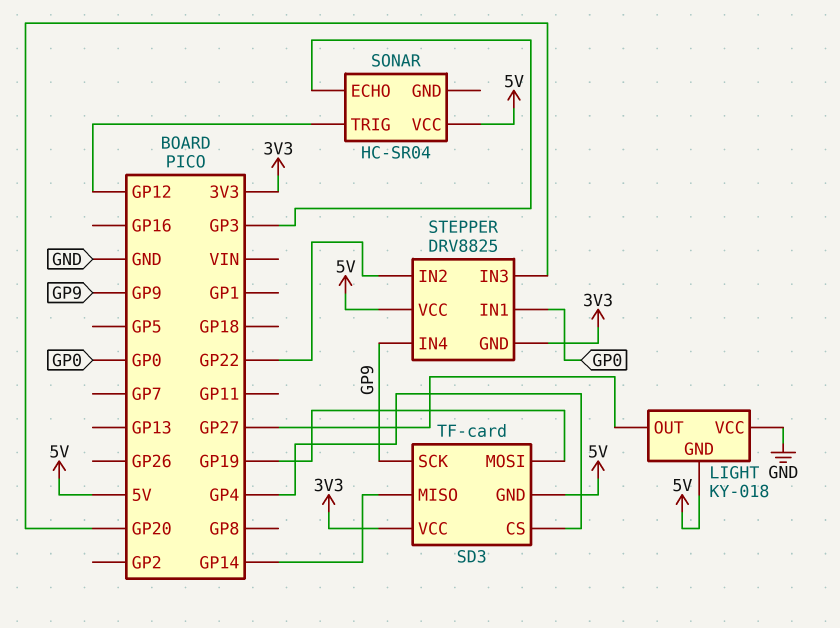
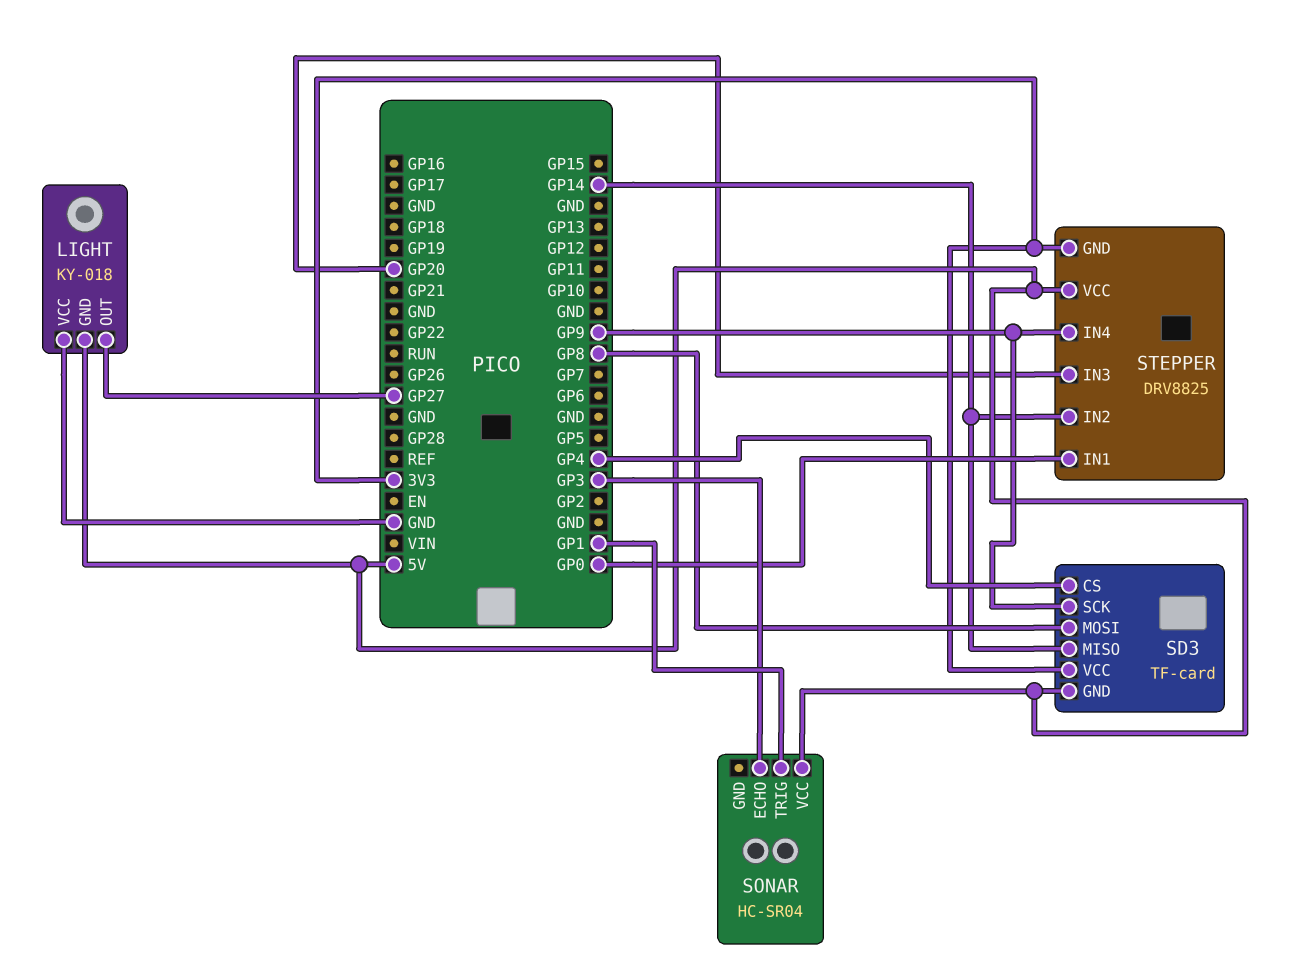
SD3 pin MOSI: GP19 -> GP8
SONAR pin TRIG: GP12 -> GP1
STEPPER pin IN2: GP22 -> GP14

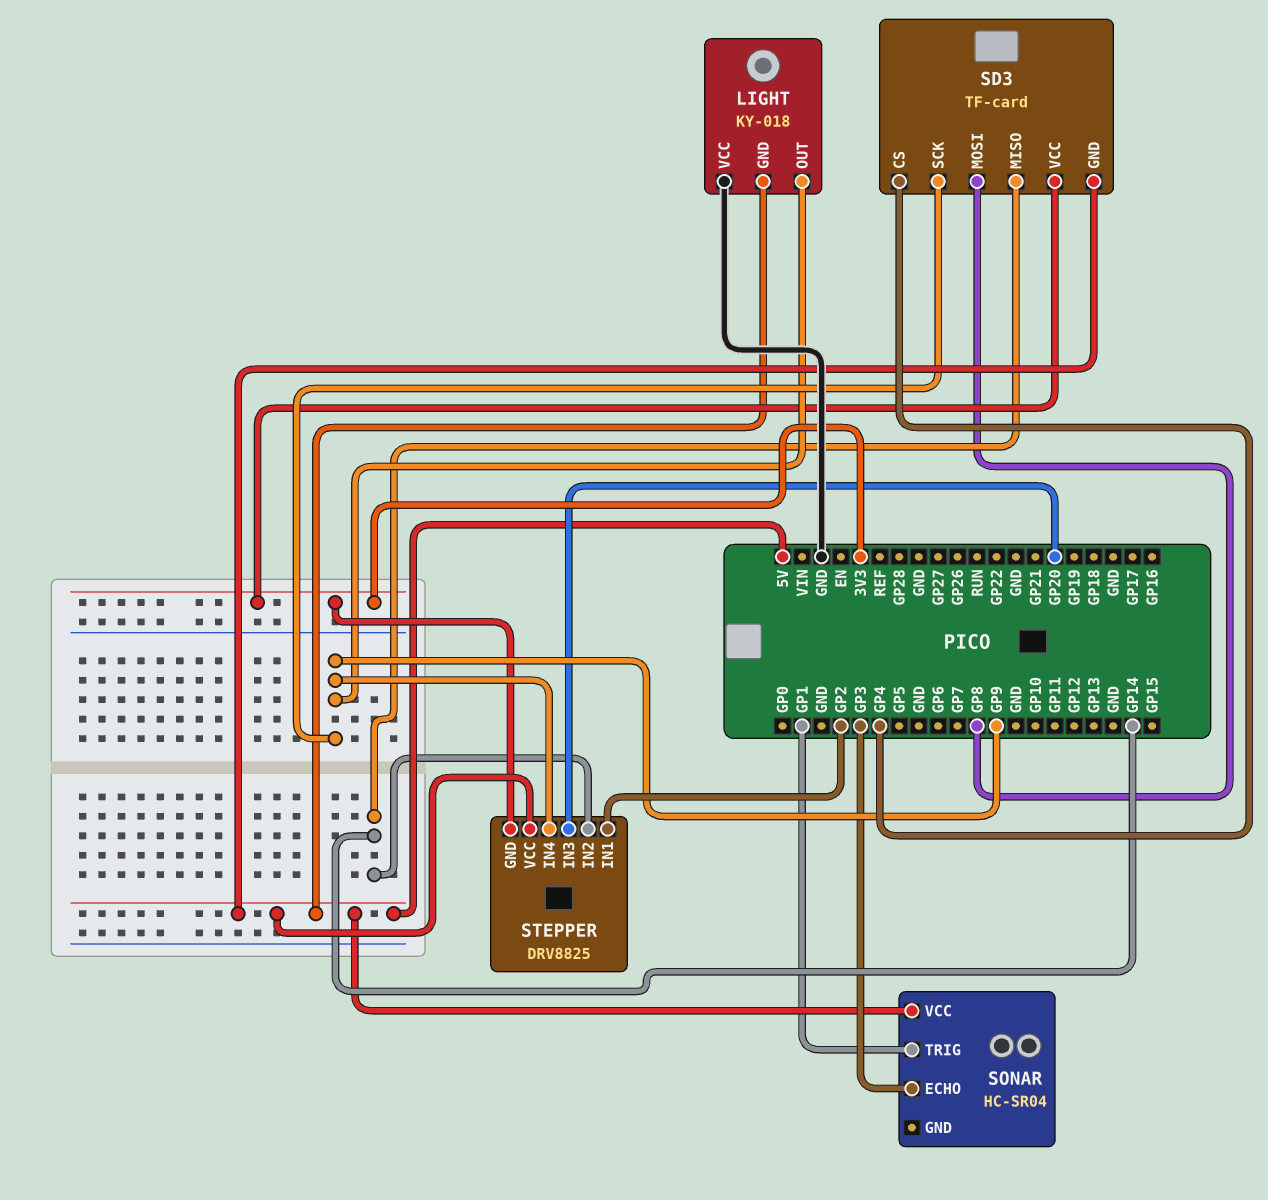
LIGHT pin OUT: GP27 -> GP9
STEPPER pin IN1: GP0 -> GP2

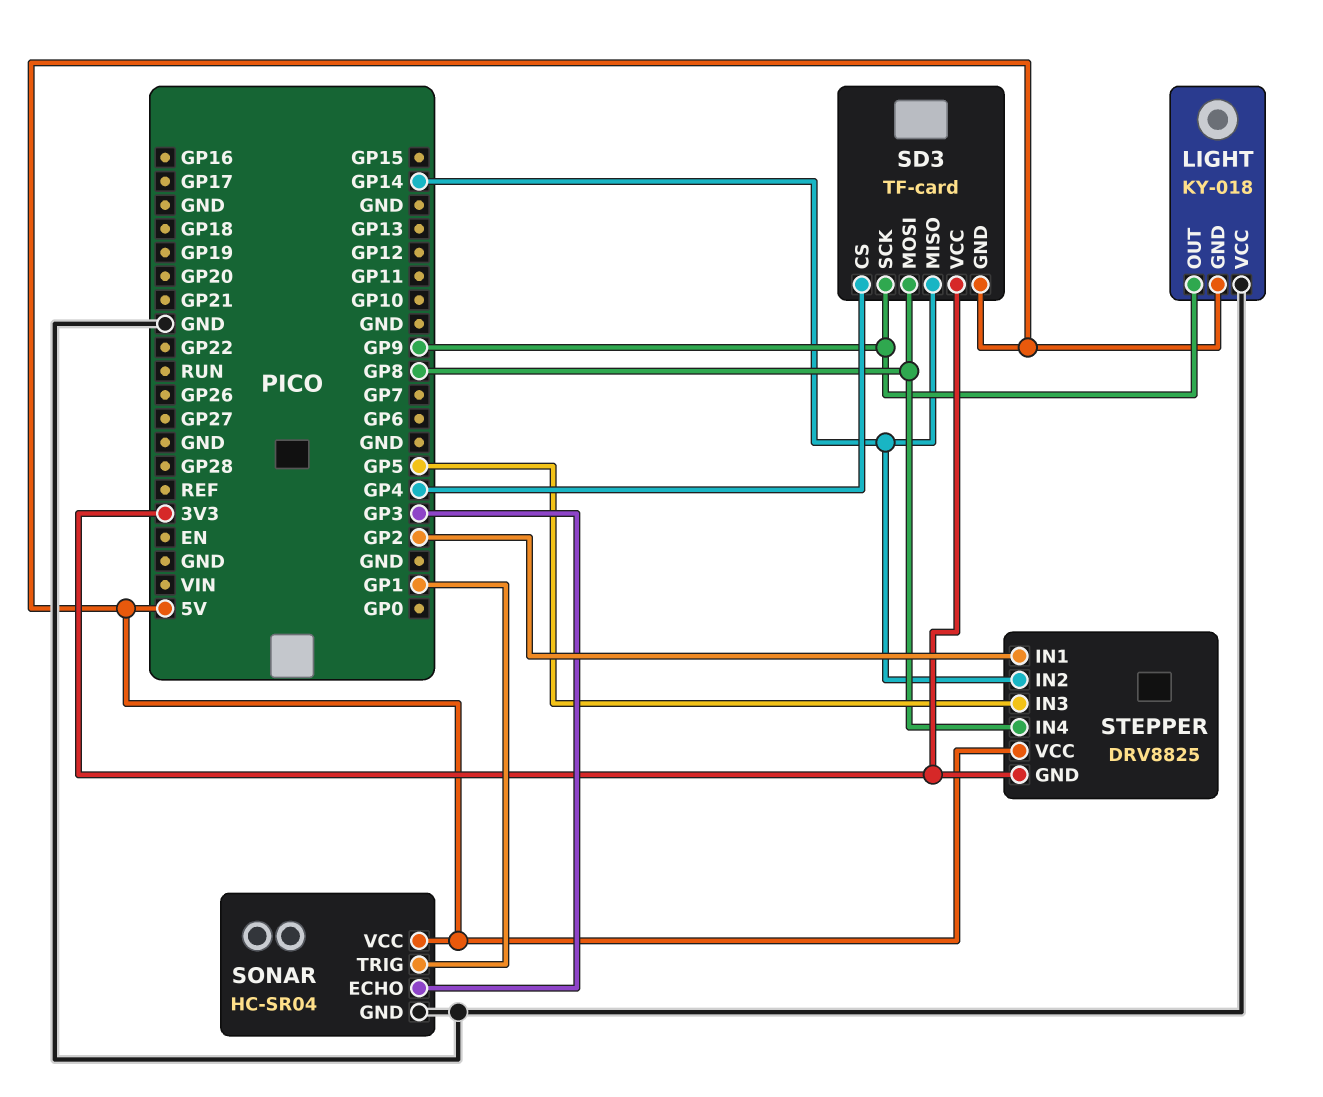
SONAR pin GND: none -> GND
STEPPER pin IN3: GP20 -> GP5
STEPPER pin IN4: GP9 -> GP8

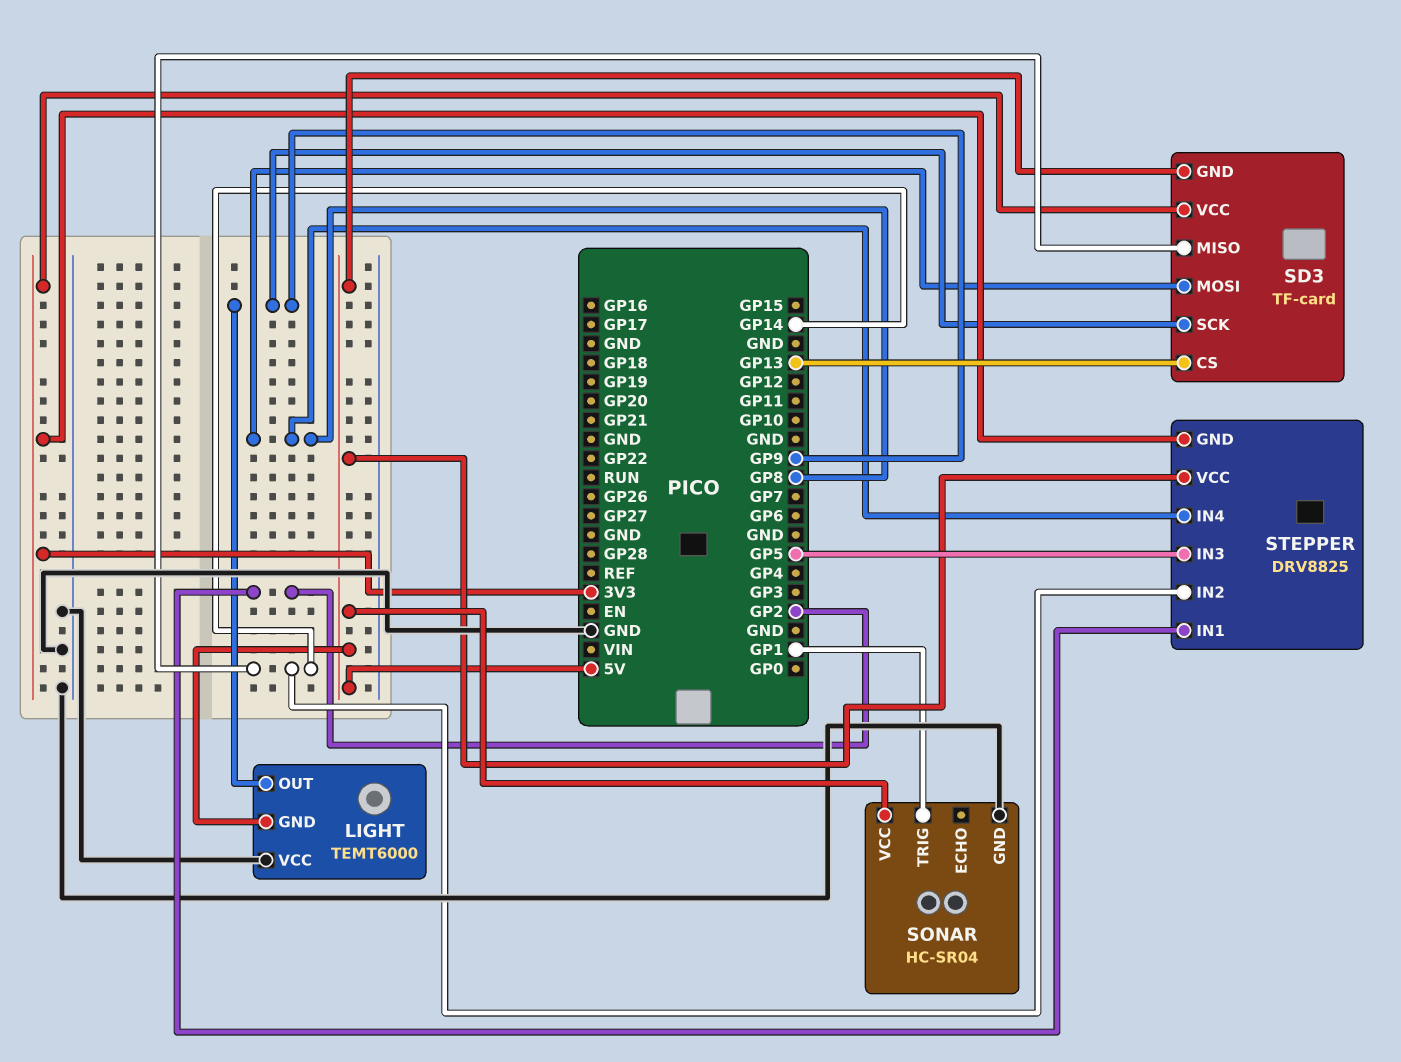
LIGHT: KY-018 -> TEMT6000
SD3 pin CS: GP4 -> GP13
SONAR pin ECHO: GP3 -> none

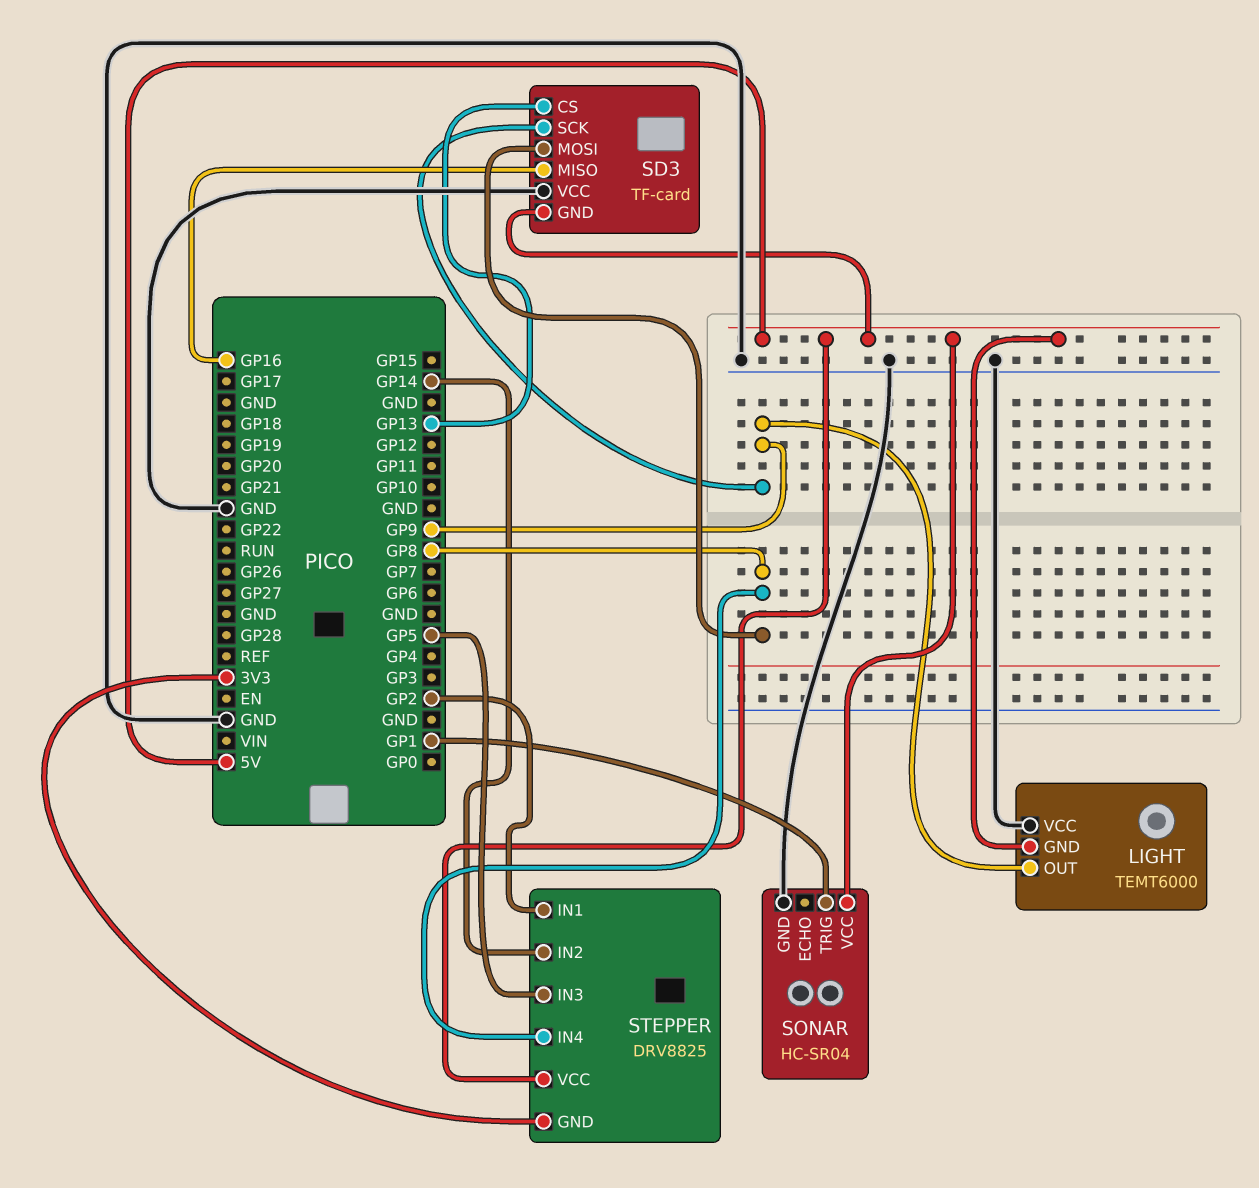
SD3 pin MISO: GP14 -> GP16
SD3 pin VCC: 3V3 -> GND

